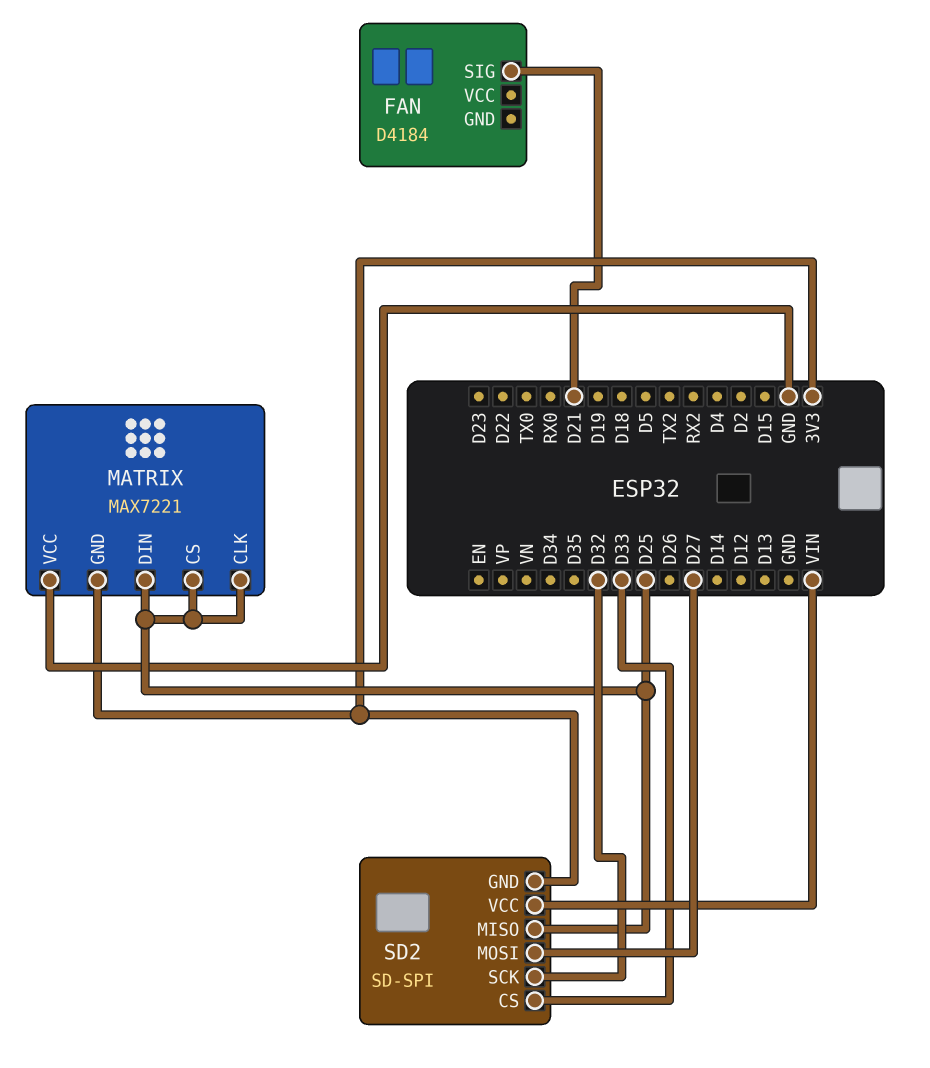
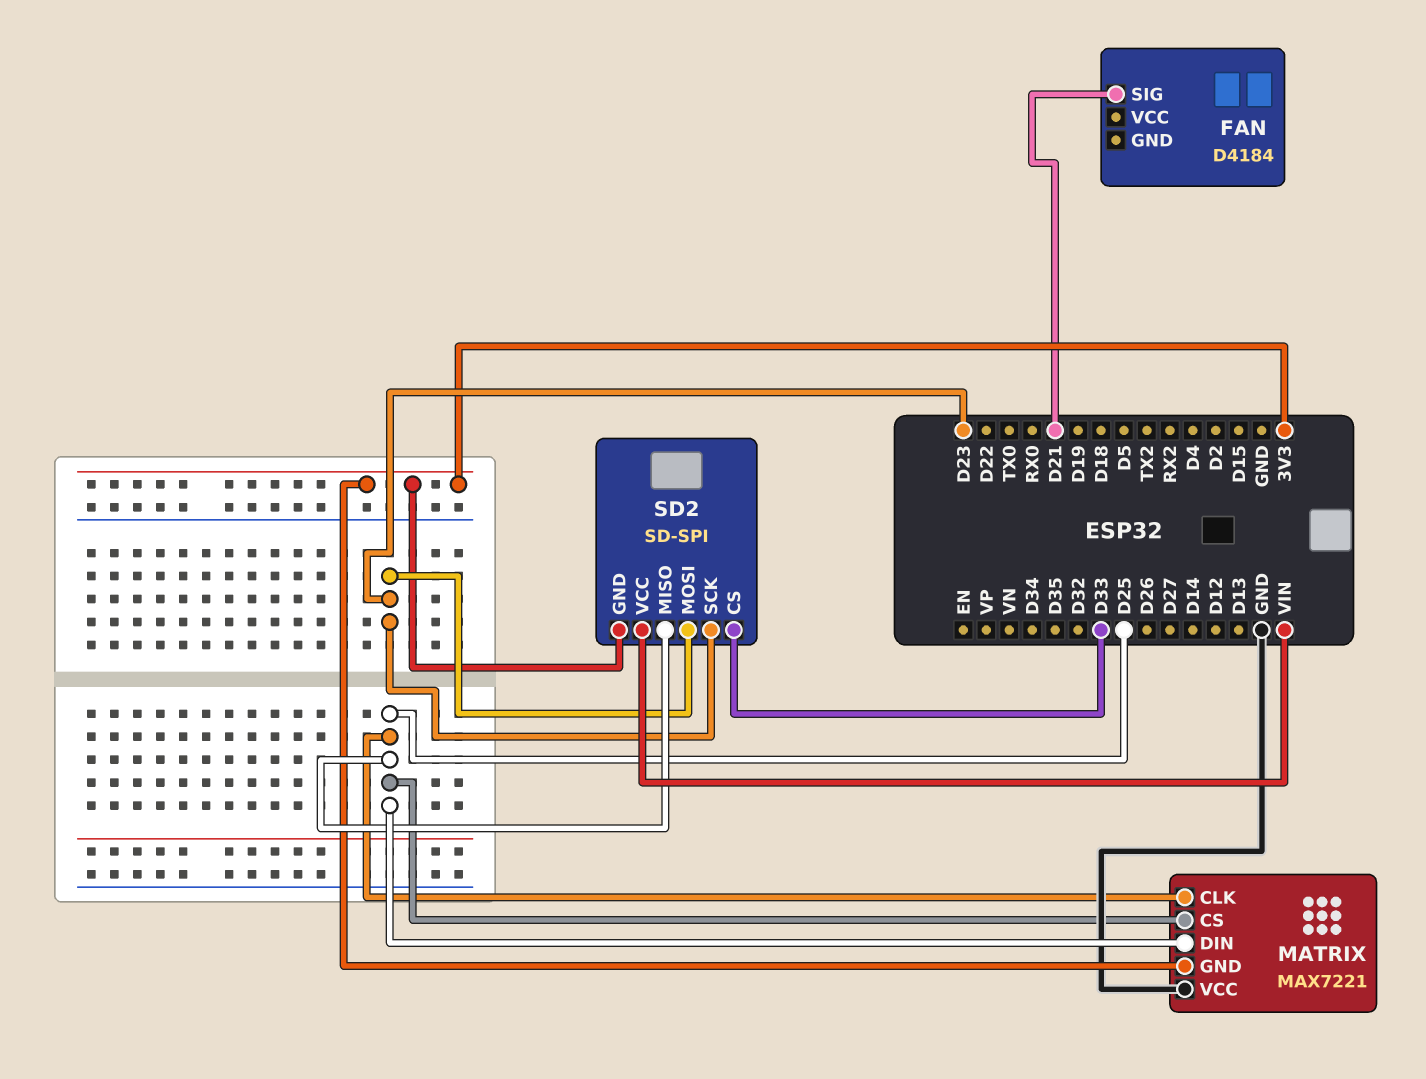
SD2 pin MOSI: D27 -> D23
SD2 pin SCK: D32 -> D23

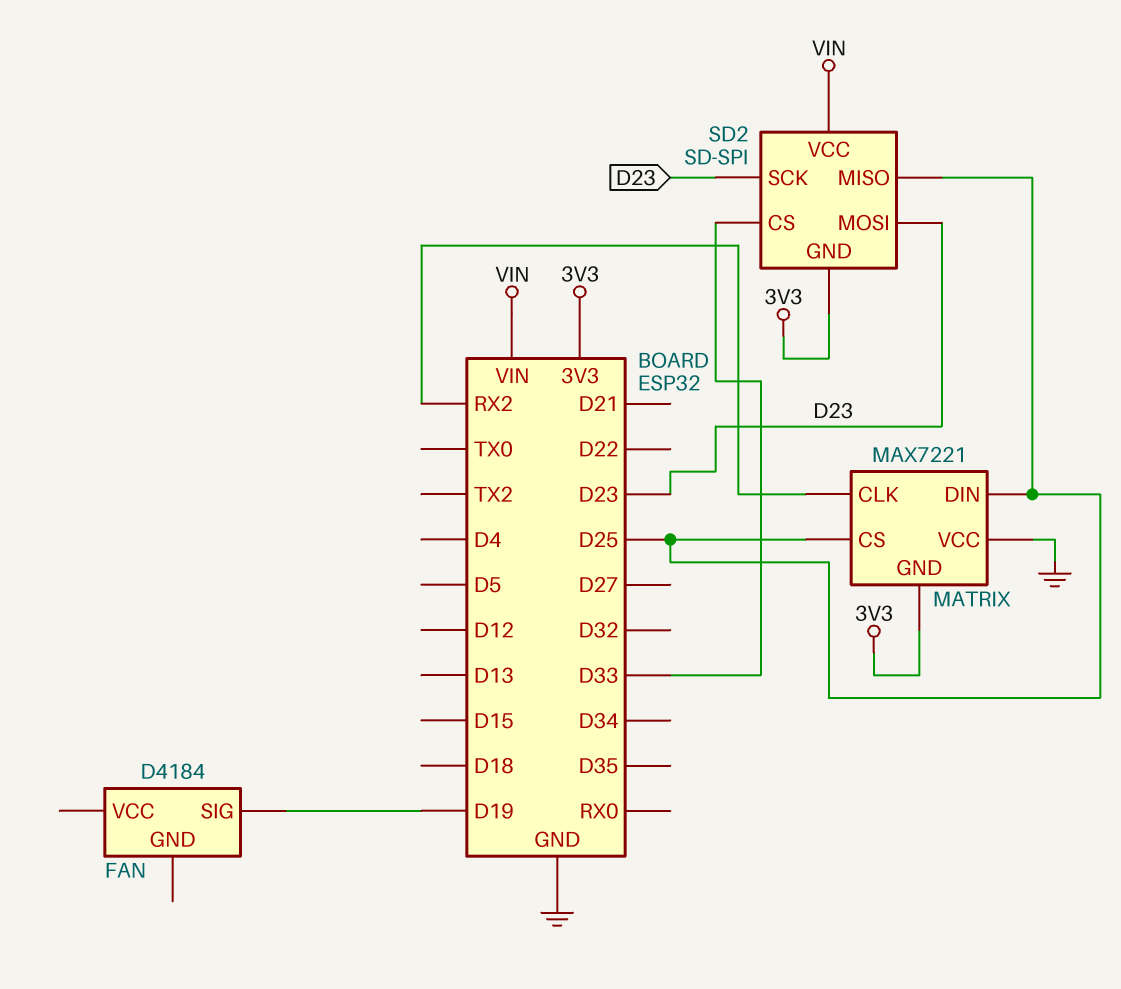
FAN pin SIG: D21 -> D19
MATRIX pin CLK: D25 -> RX2

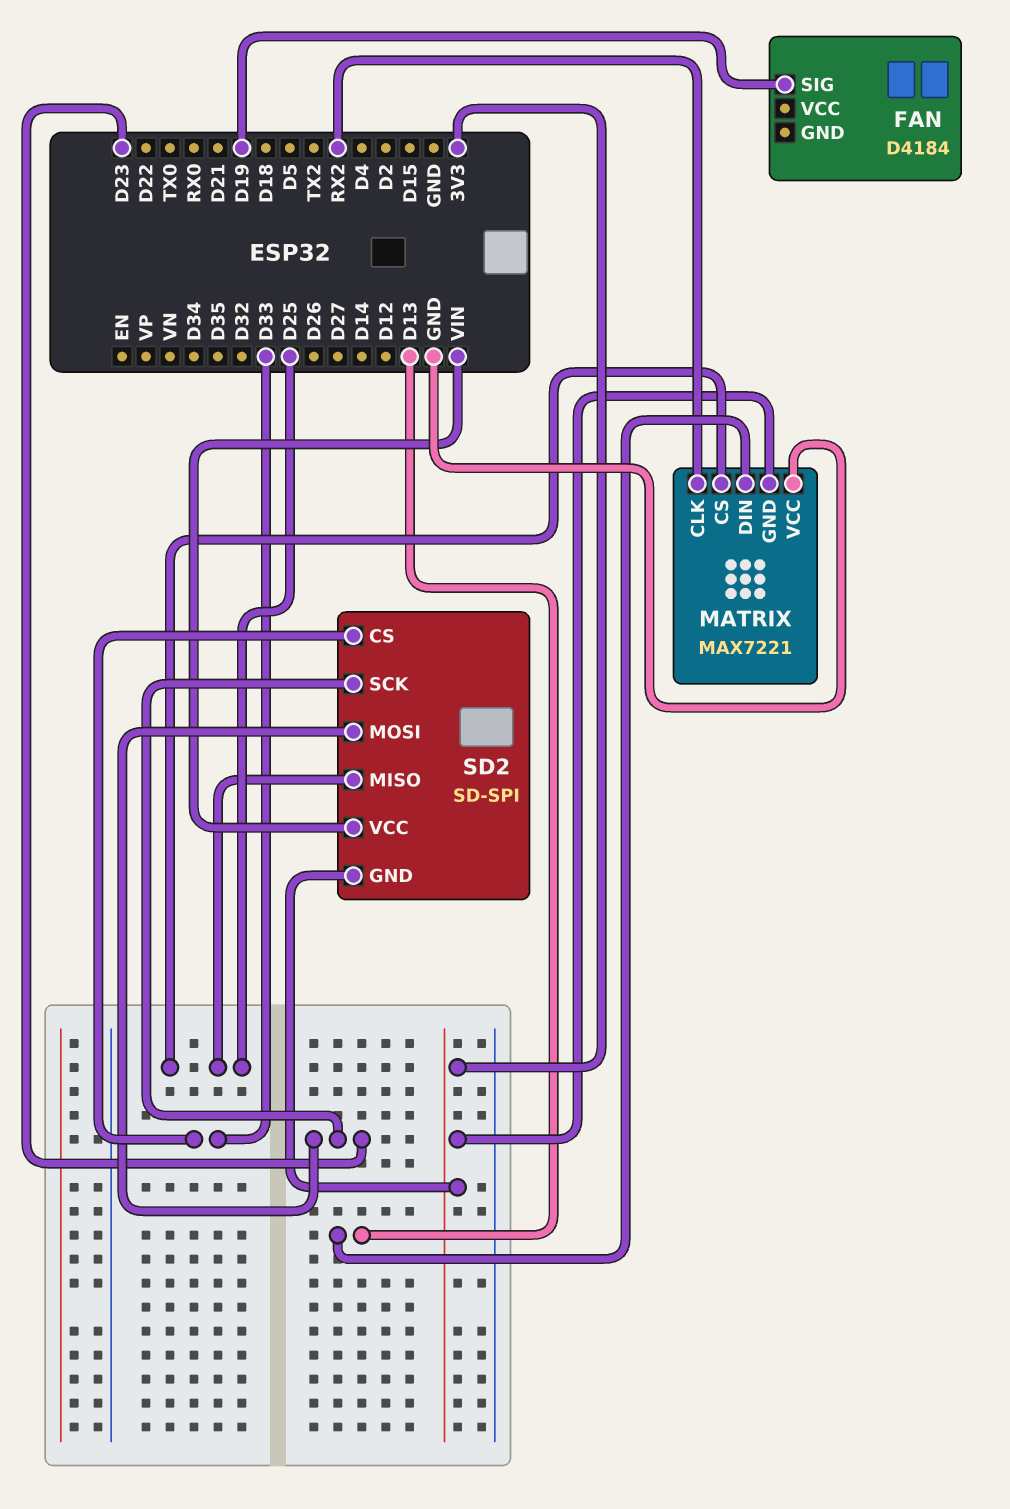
MATRIX pin DIN: D25 -> D13

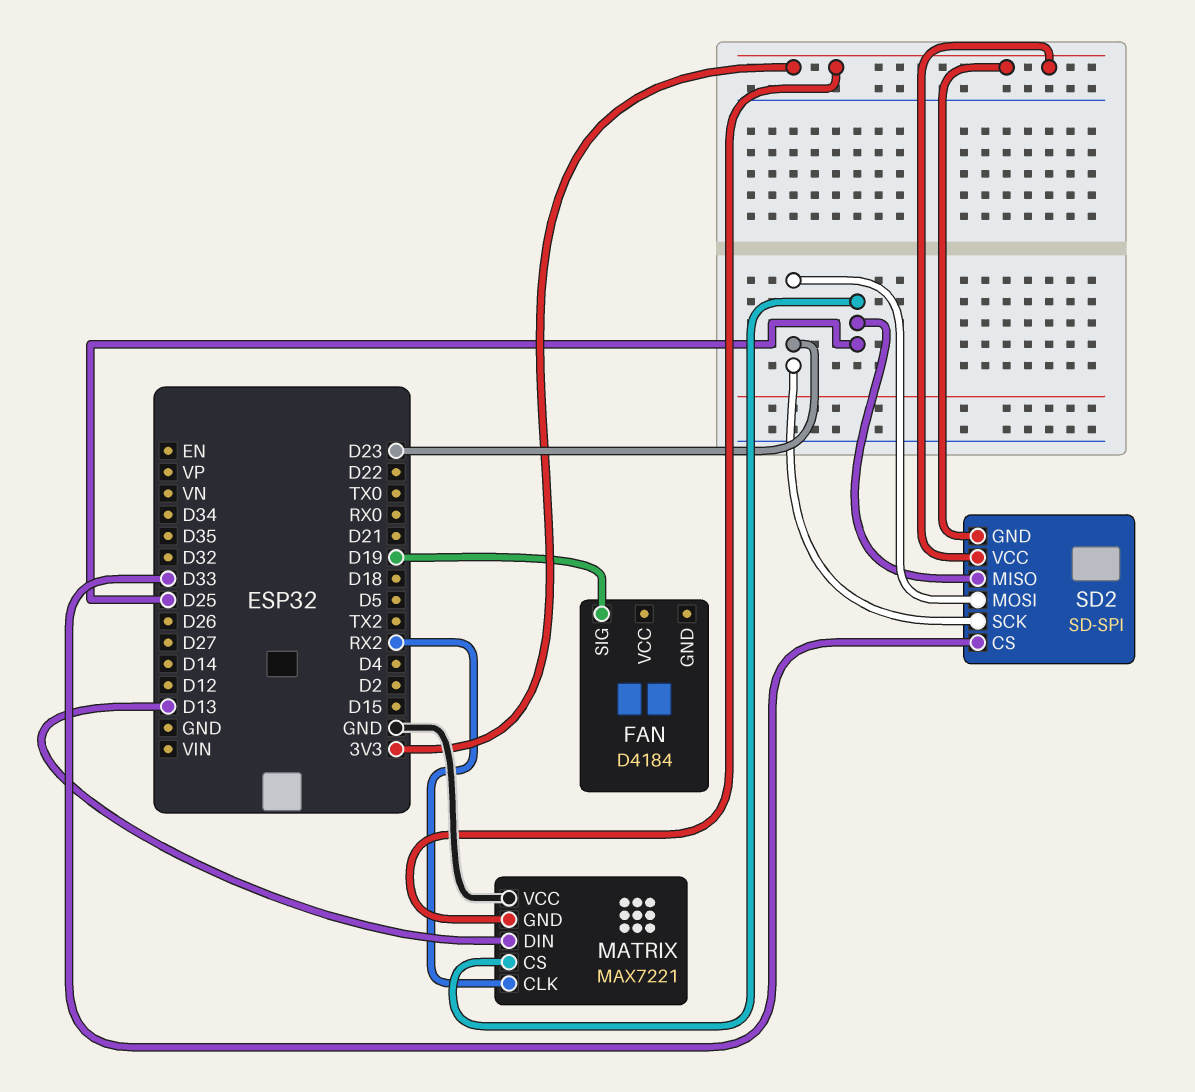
SD2 pin VCC: VIN -> 3V3

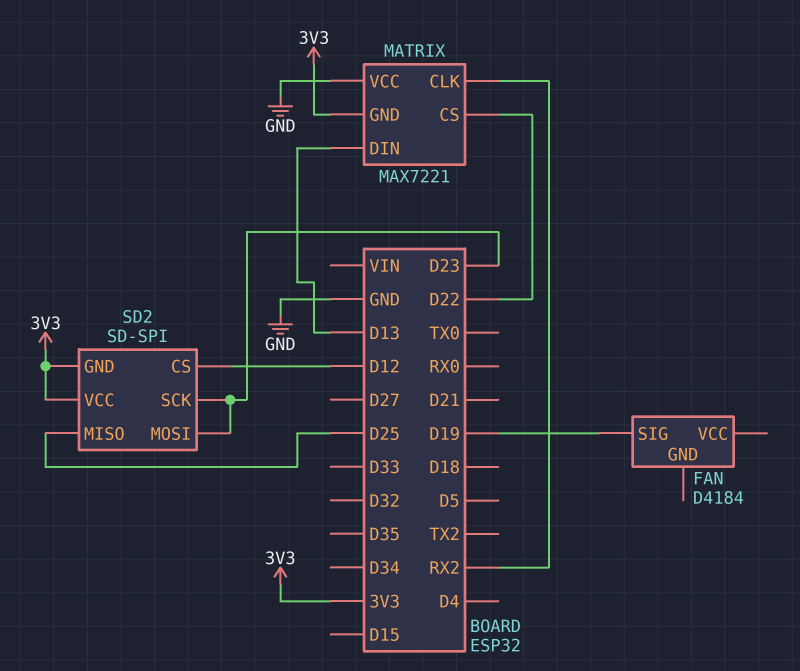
MATRIX pin CS: D25 -> D22
SD2 pin CS: D33 -> D12

